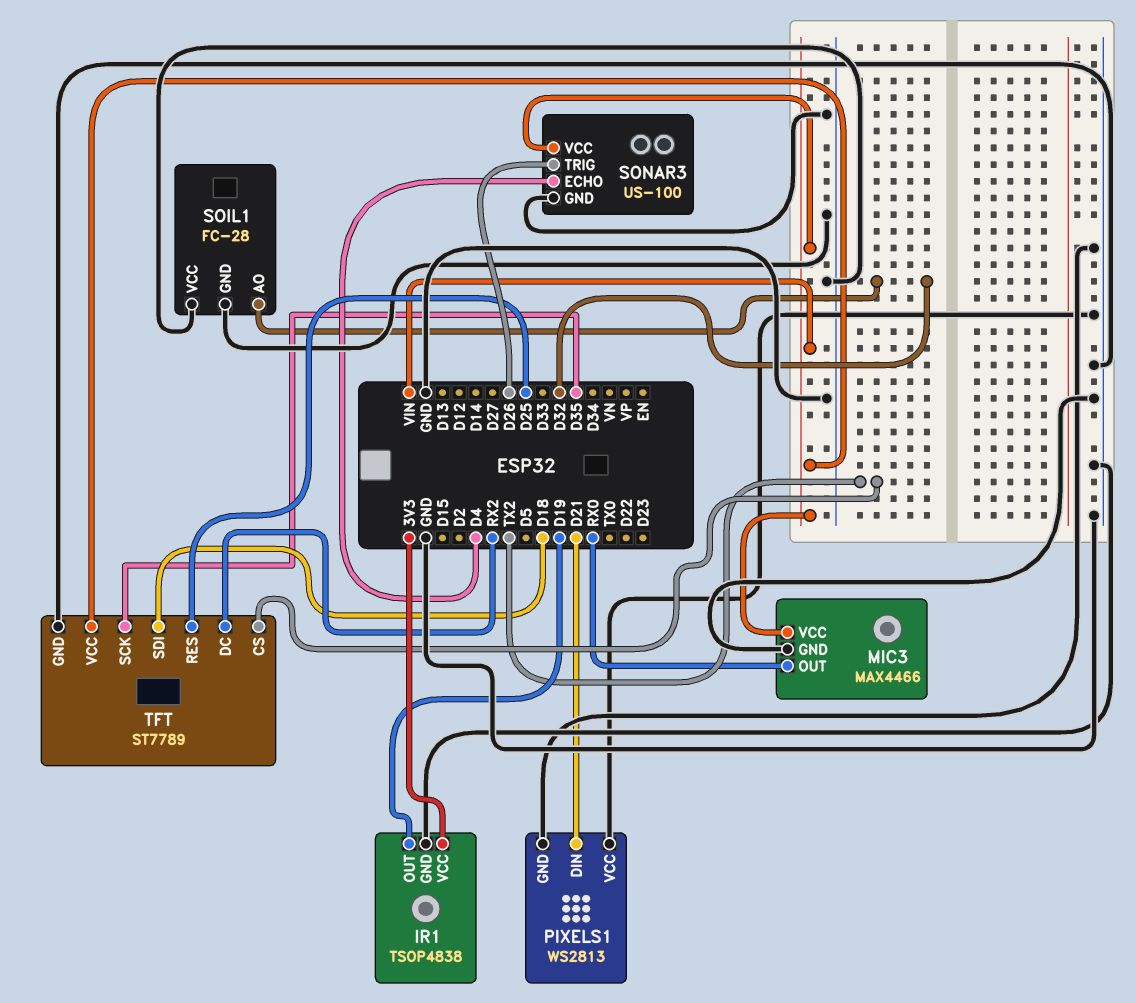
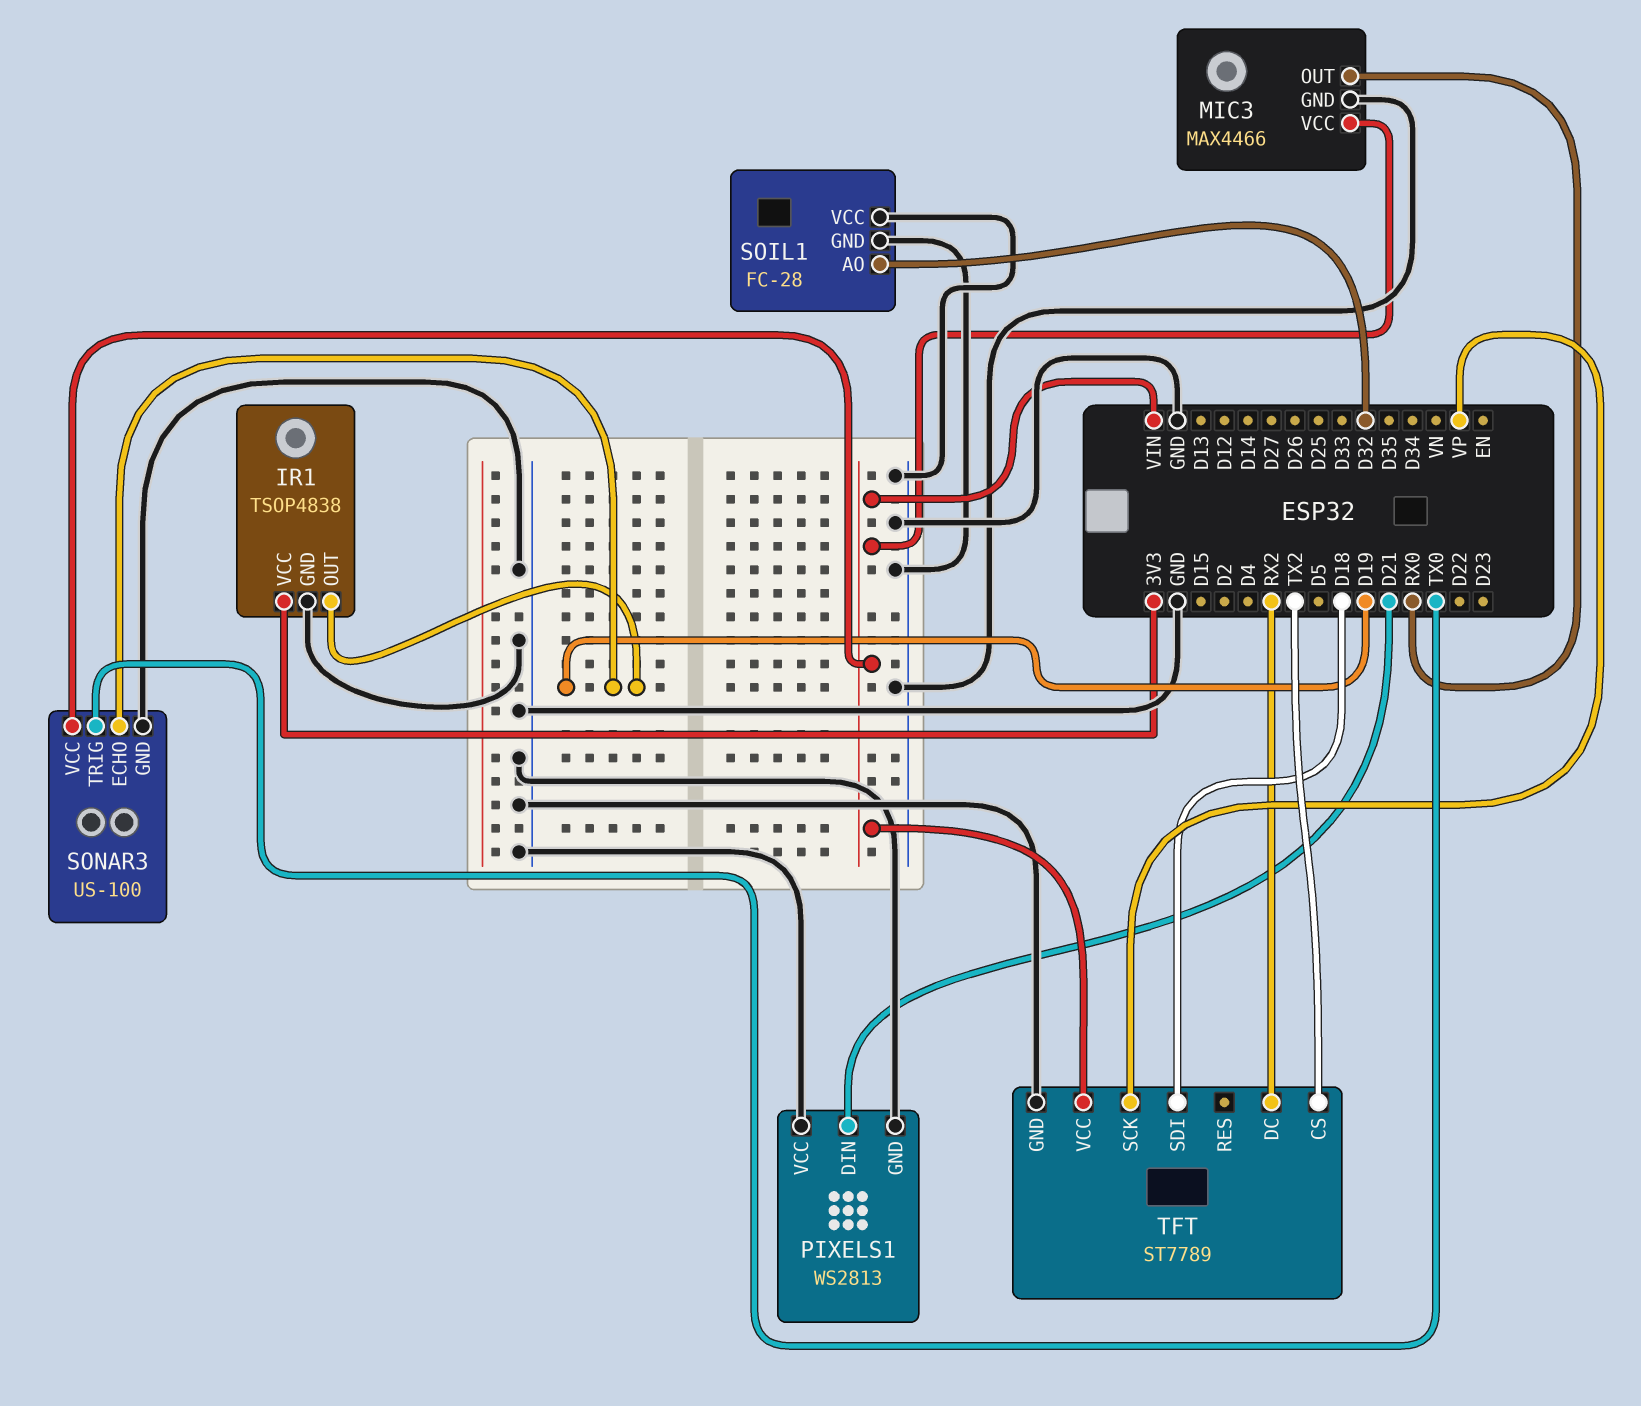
SONAR3 pin ECHO: D4 -> D19
SONAR3 pin TRIG: D26 -> TX0
TFT pin RES: D25 -> none
TFT pin SCK: D35 -> VP

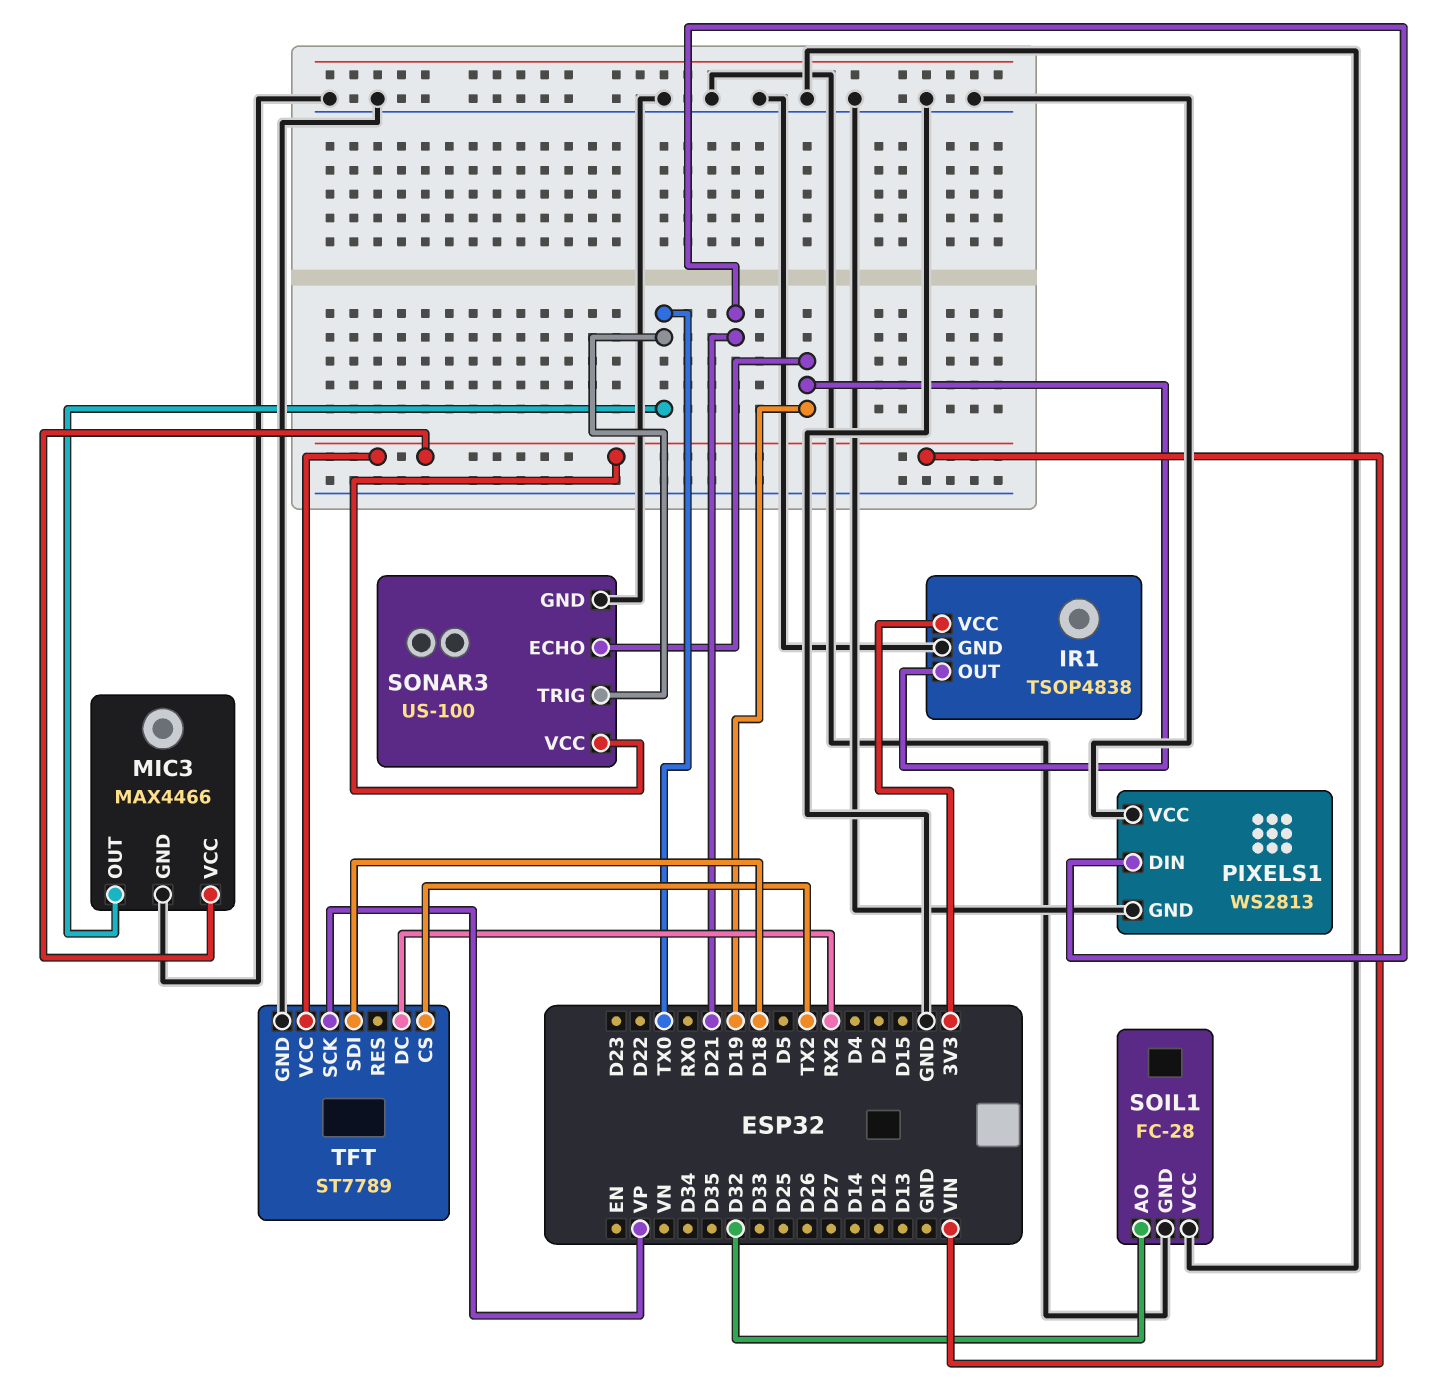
MIC3 pin OUT: RX0 -> TX0

